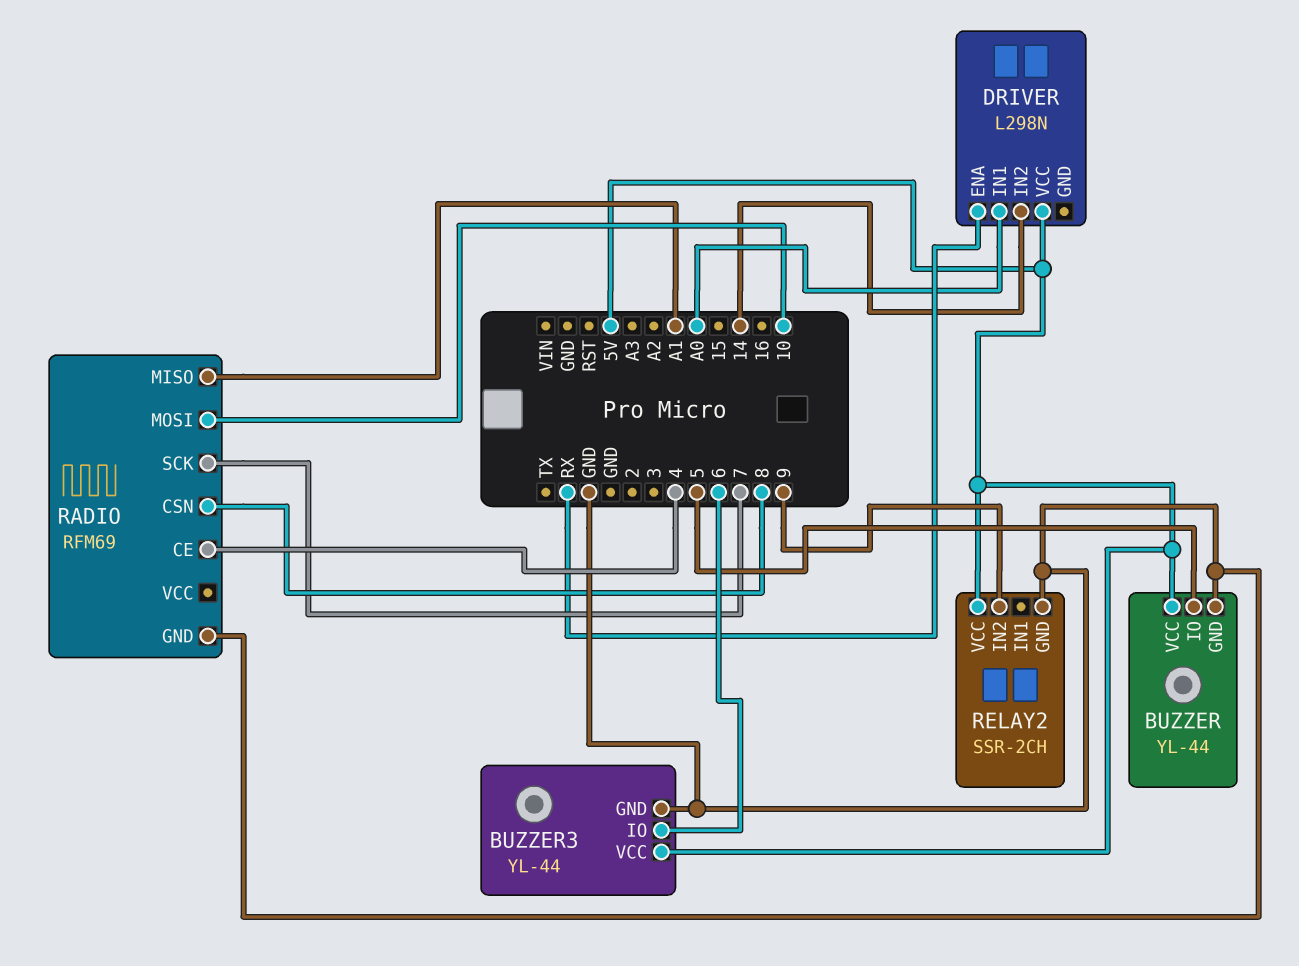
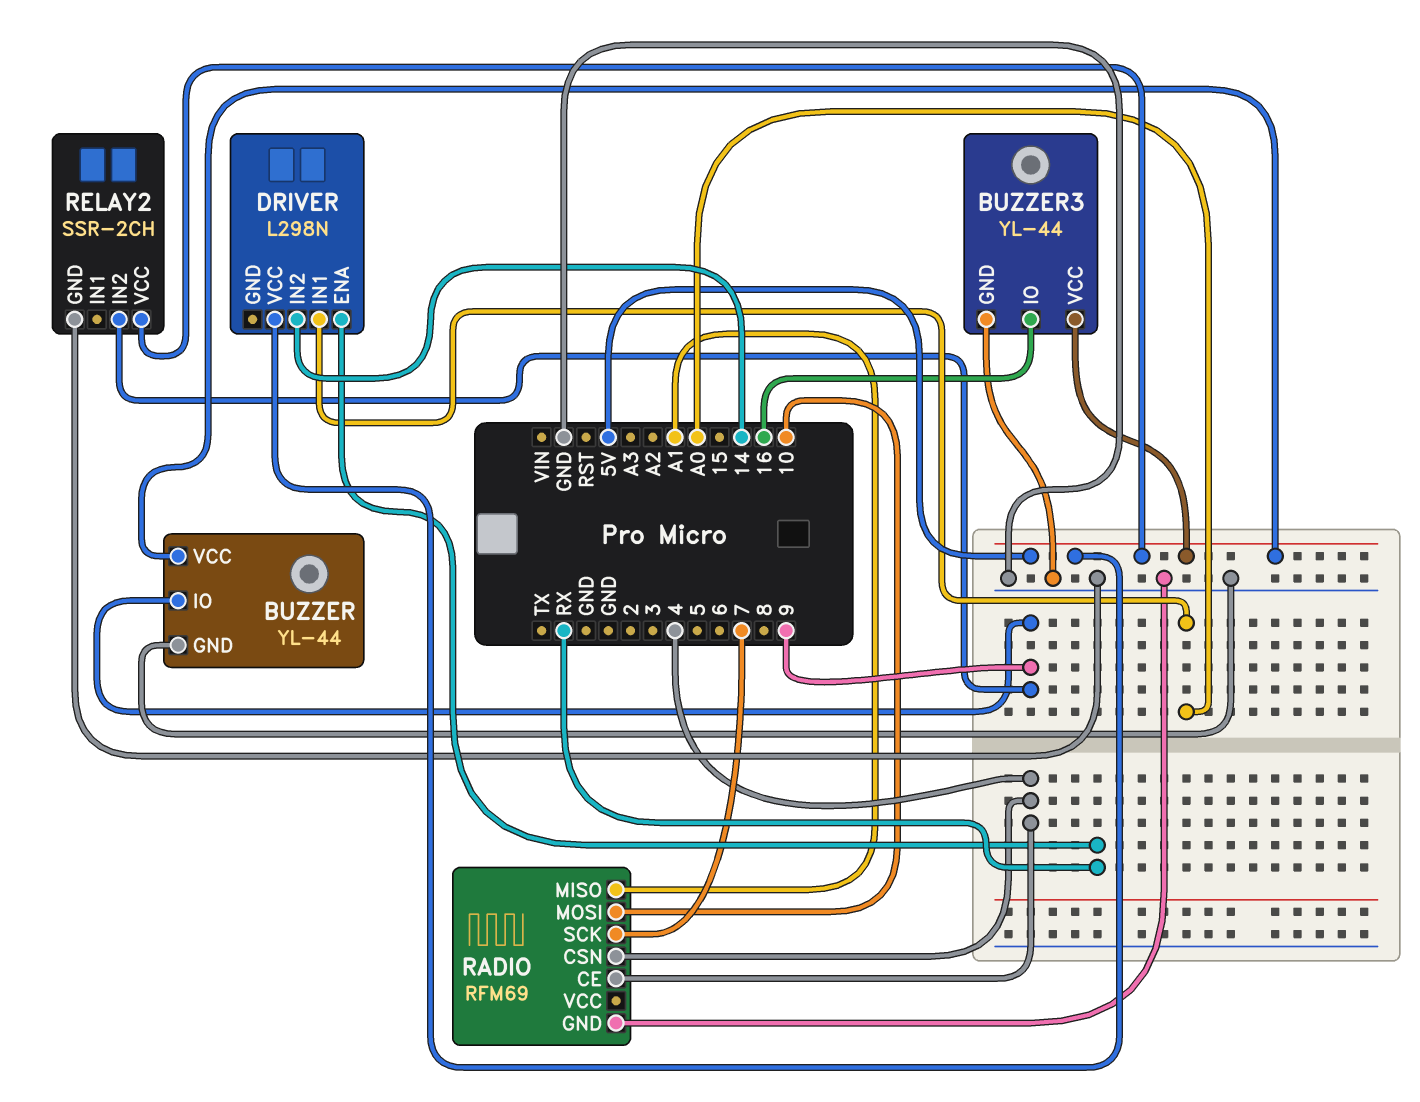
BUZZER pin IO: 5 -> 9
BUZZER3 pin IO: 6 -> 16
RADIO pin CSN: 8 -> 4

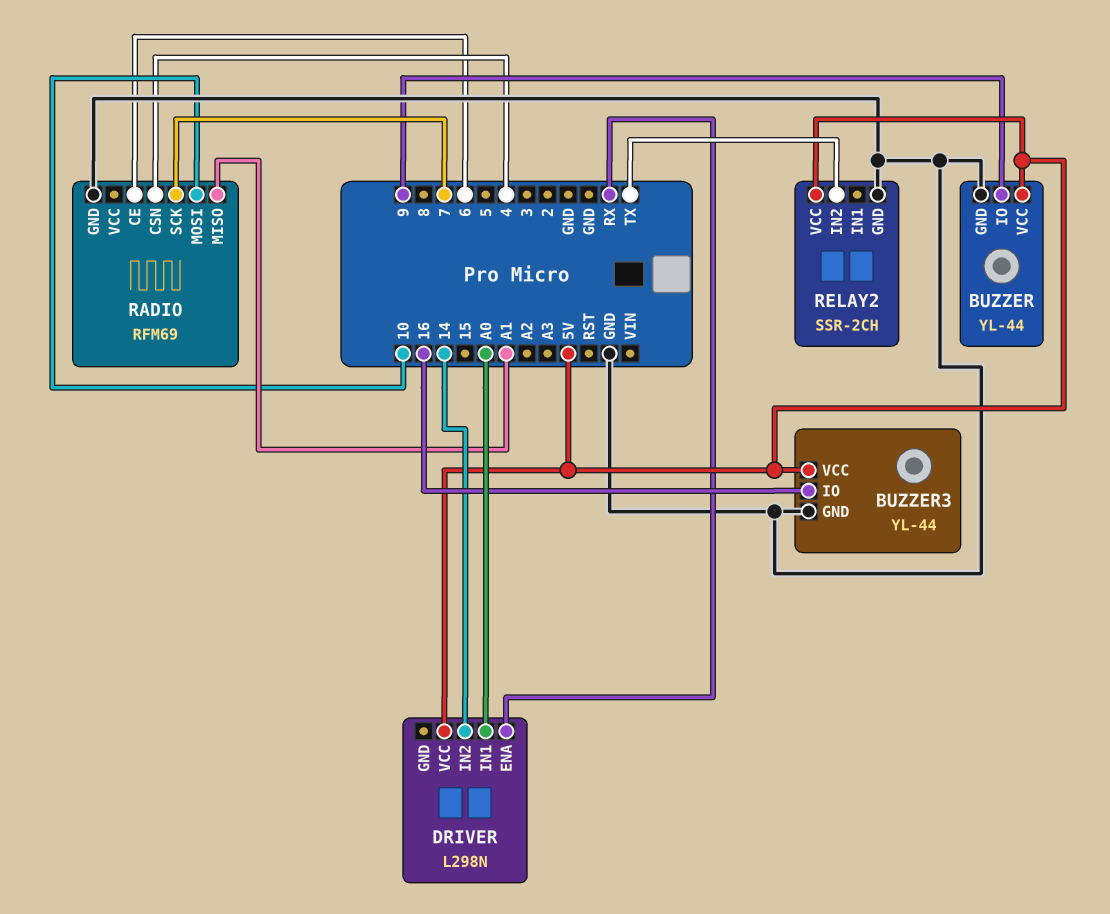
RADIO pin CE: 4 -> 6
RELAY2 pin IN2: 9 -> TX

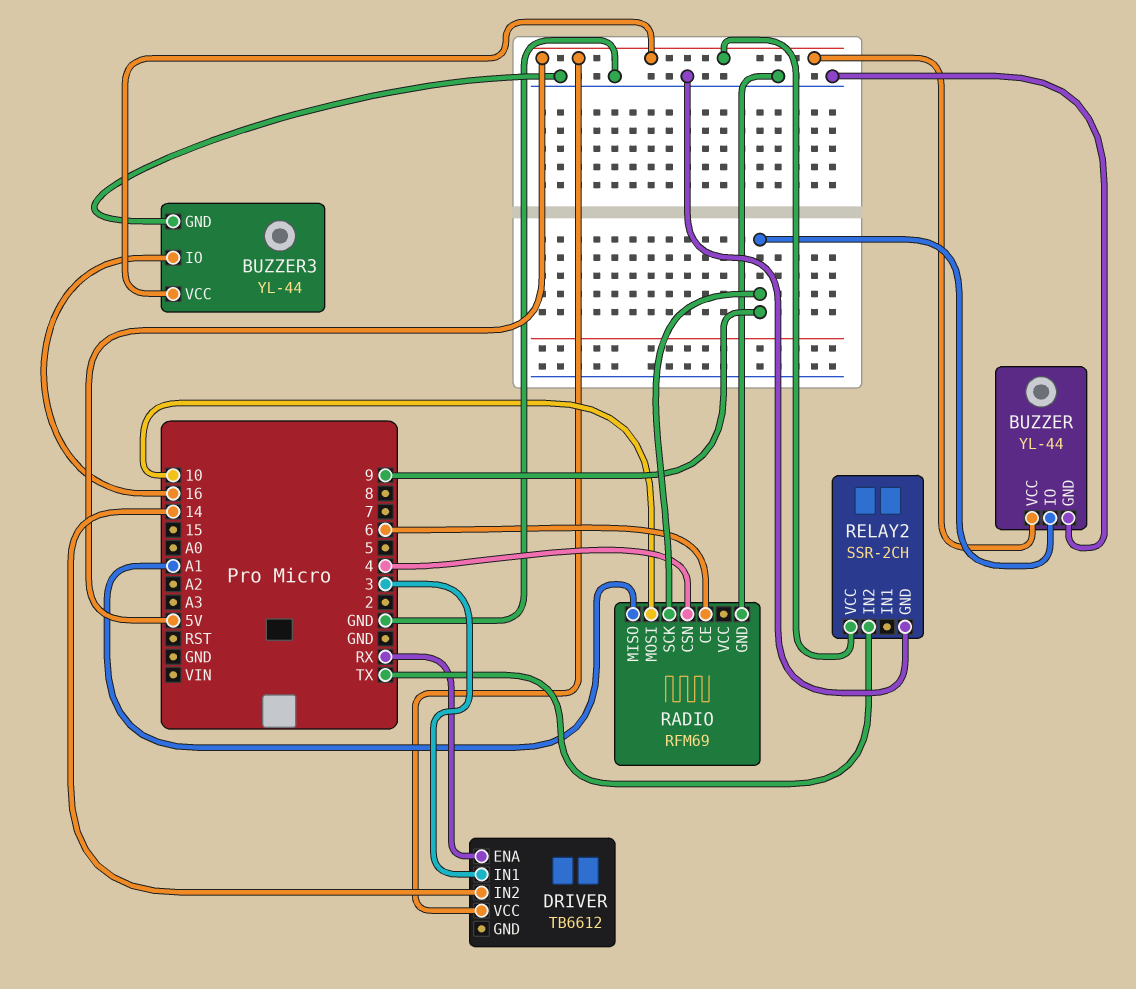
DRIVER: L298N -> TB6612
DRIVER pin IN1: A0 -> 3
RADIO pin SCK: 7 -> 9

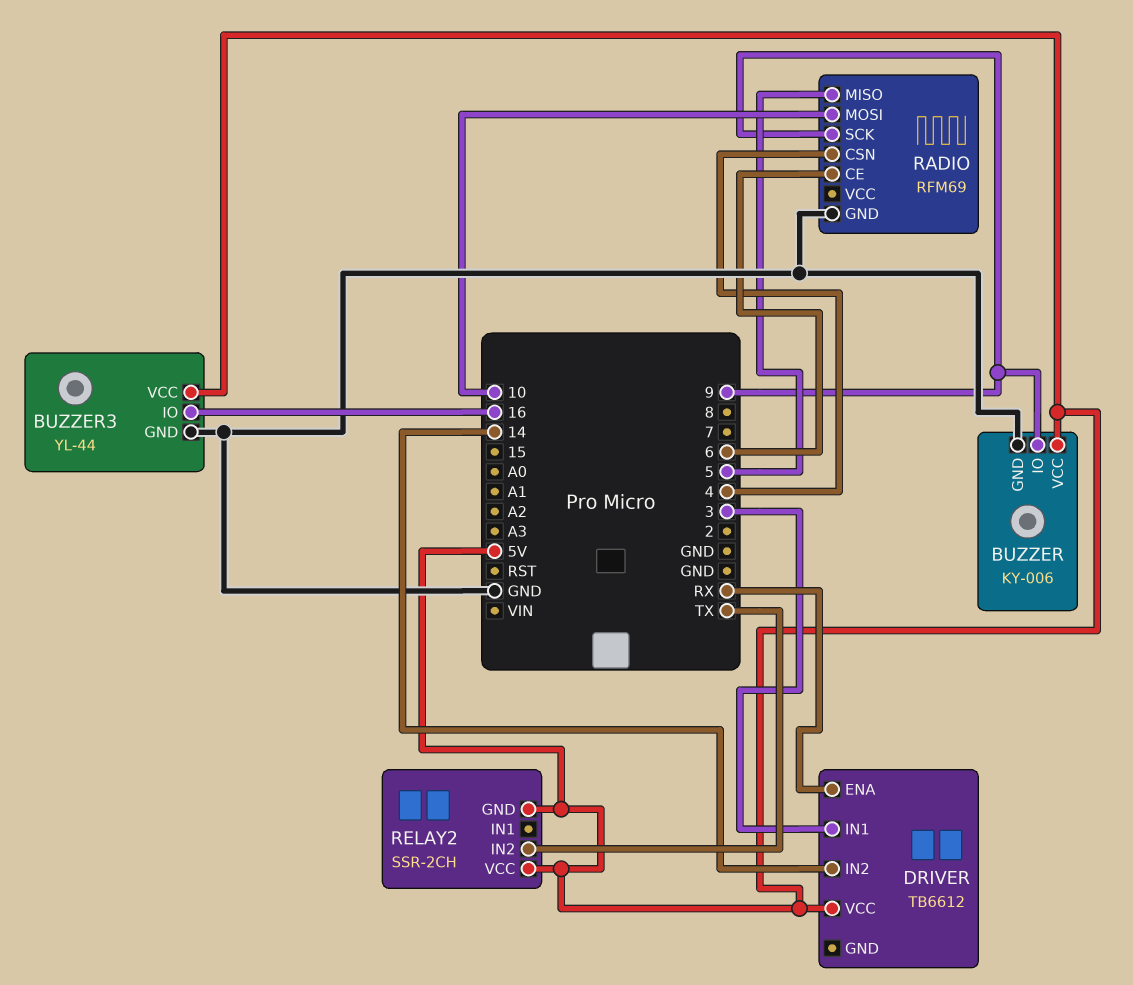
BUZZER: YL-44 -> KY-006
RADIO pin MISO: A1 -> 5
RELAY2 pin GND: GND -> 5V

